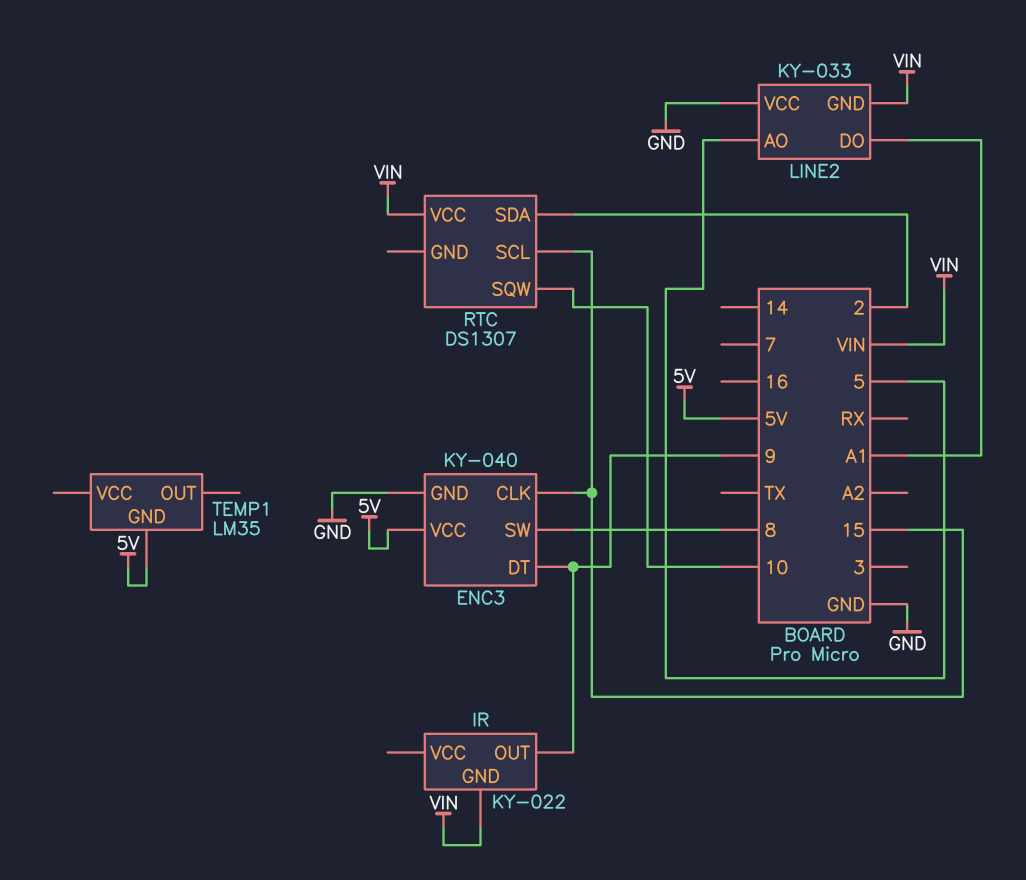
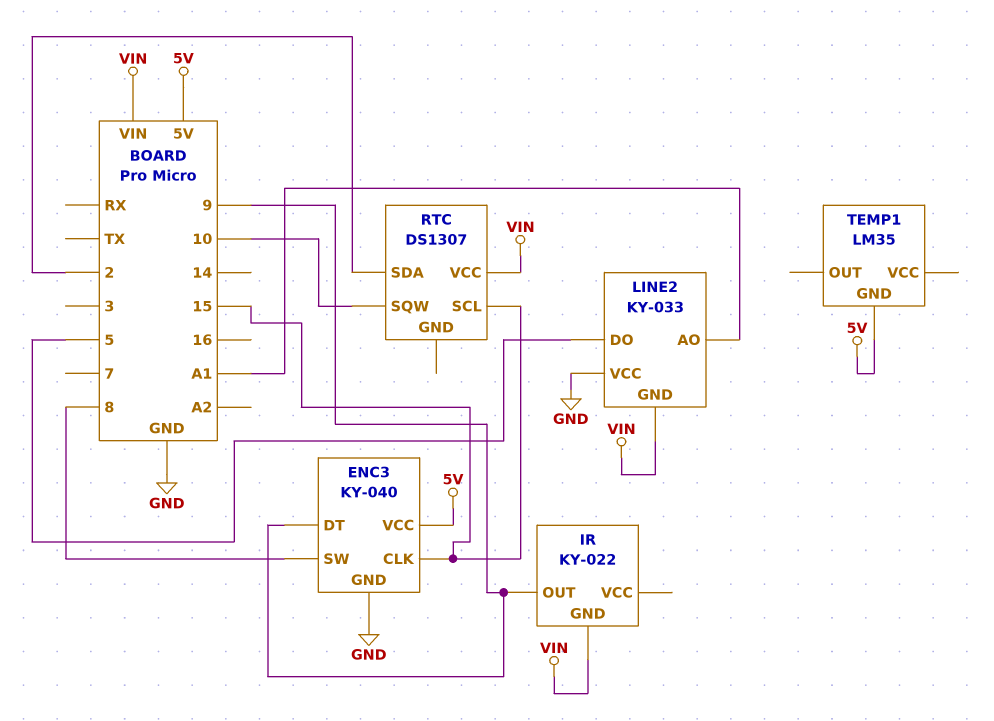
LINE2 pin AO: 5 -> A1
LINE2 pin DO: A1 -> 5

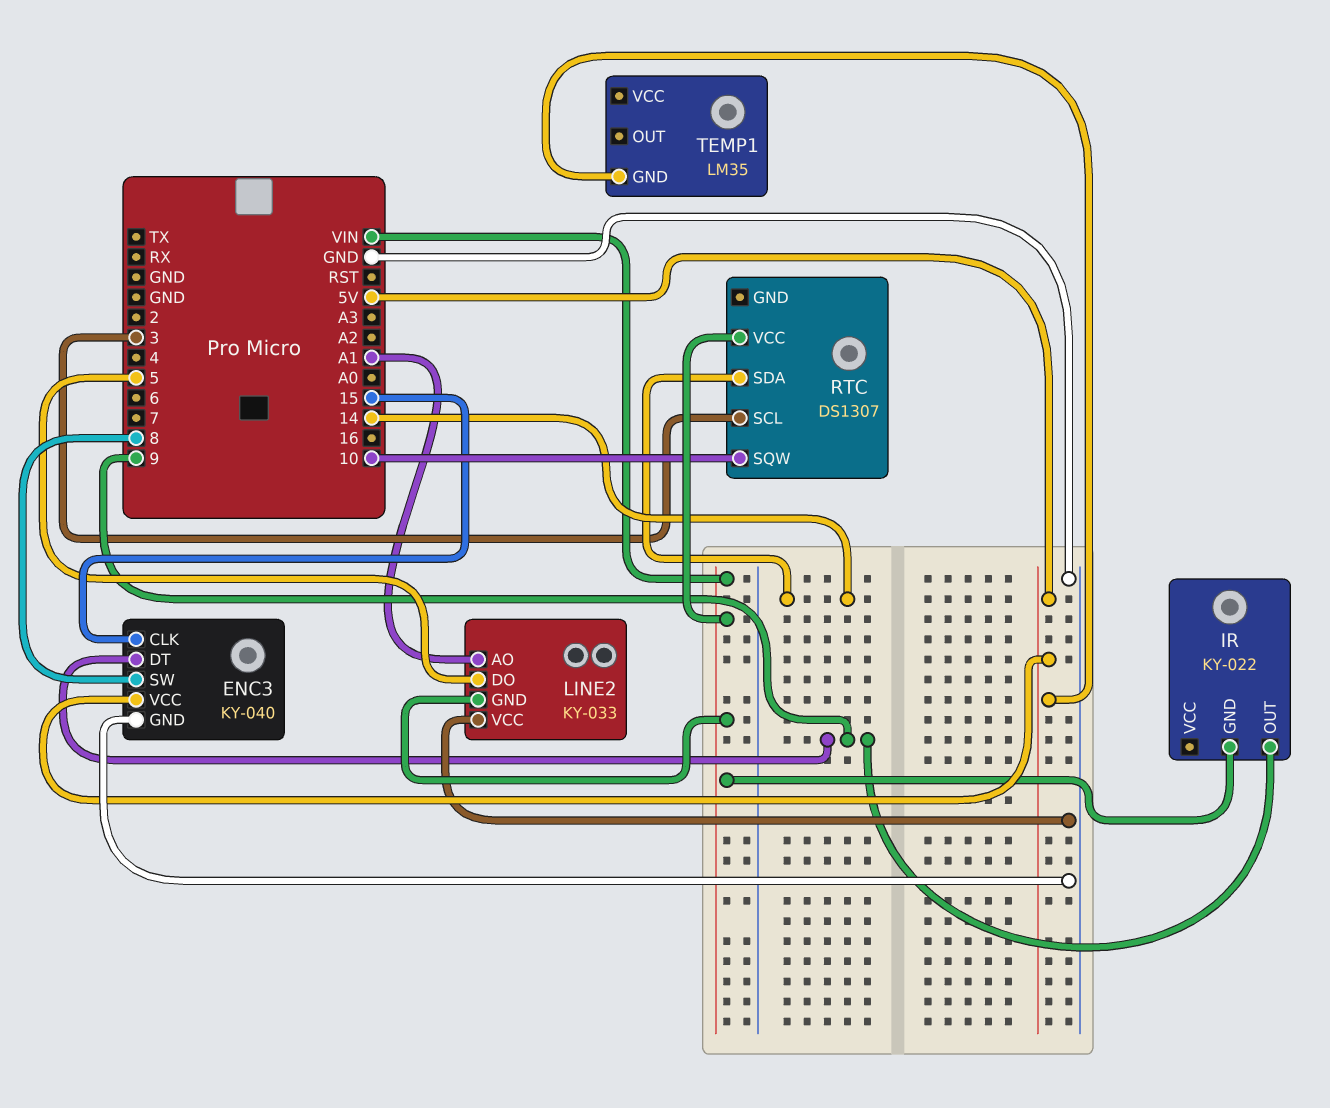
RTC pin SCL: 15 -> 3
RTC pin SDA: 2 -> 14

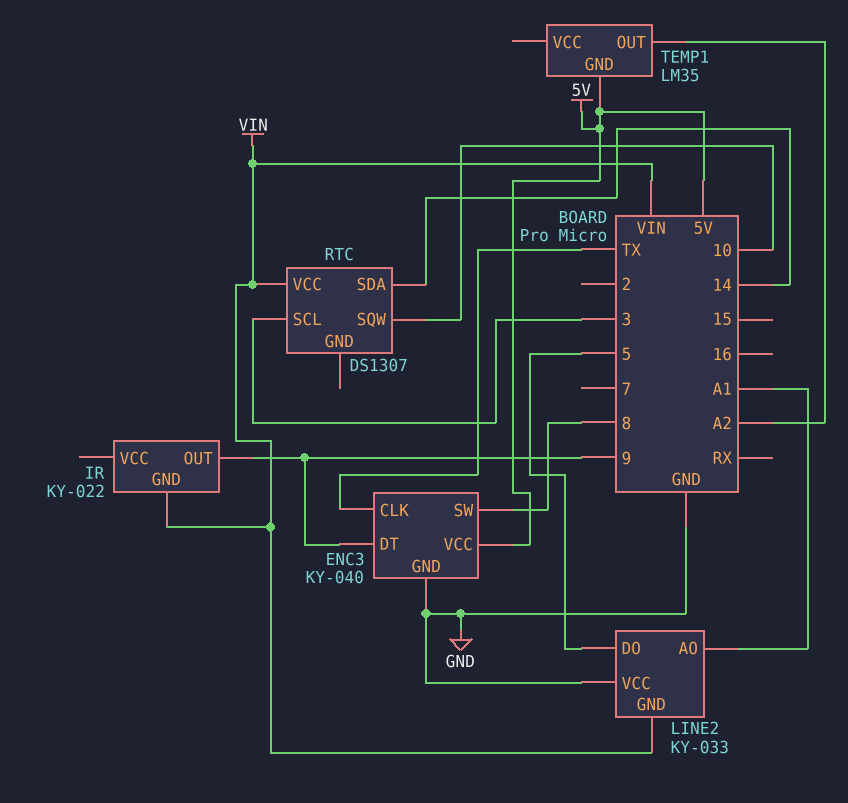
ENC3 pin CLK: 15 -> TX
TEMP1 pin OUT: none -> A2

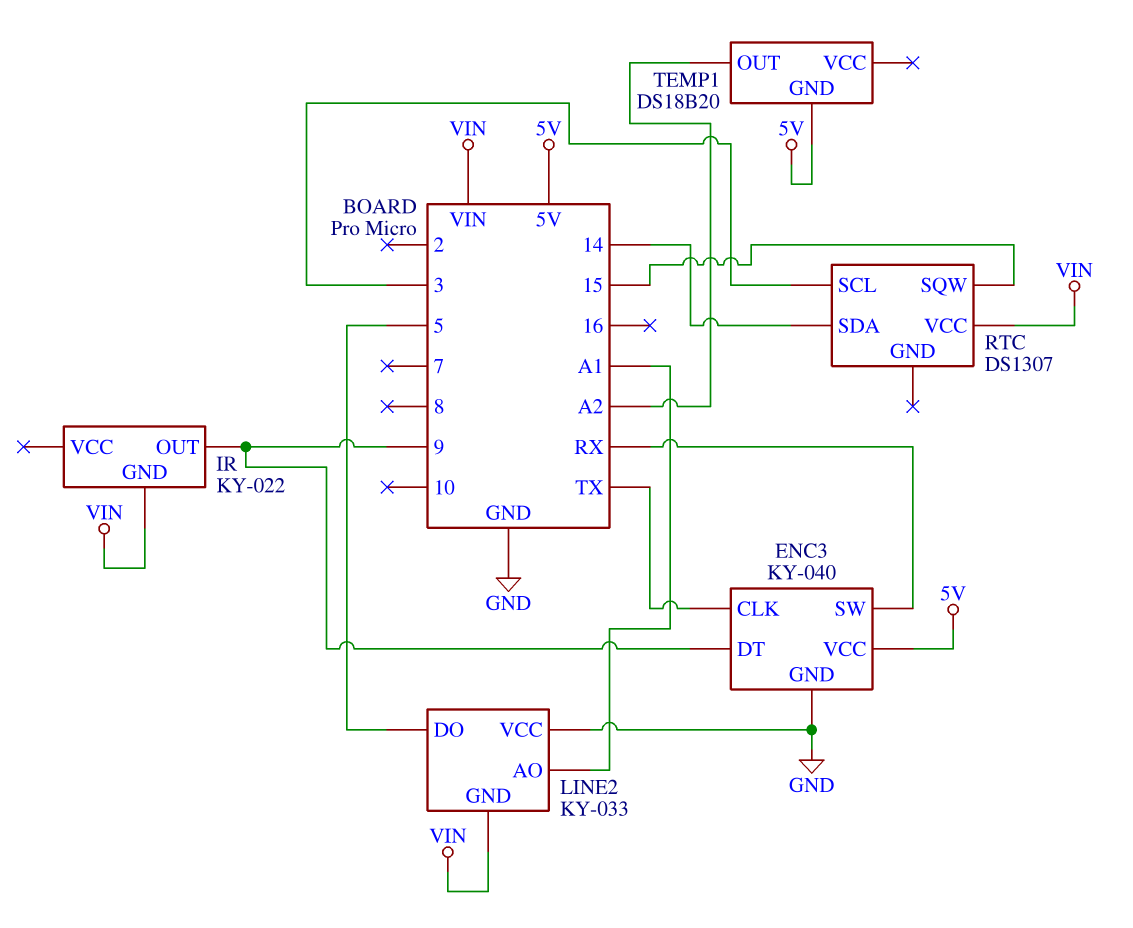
ENC3 pin SW: 8 -> RX
RTC pin SQW: 10 -> 15
TEMP1: LM35 -> DS18B20

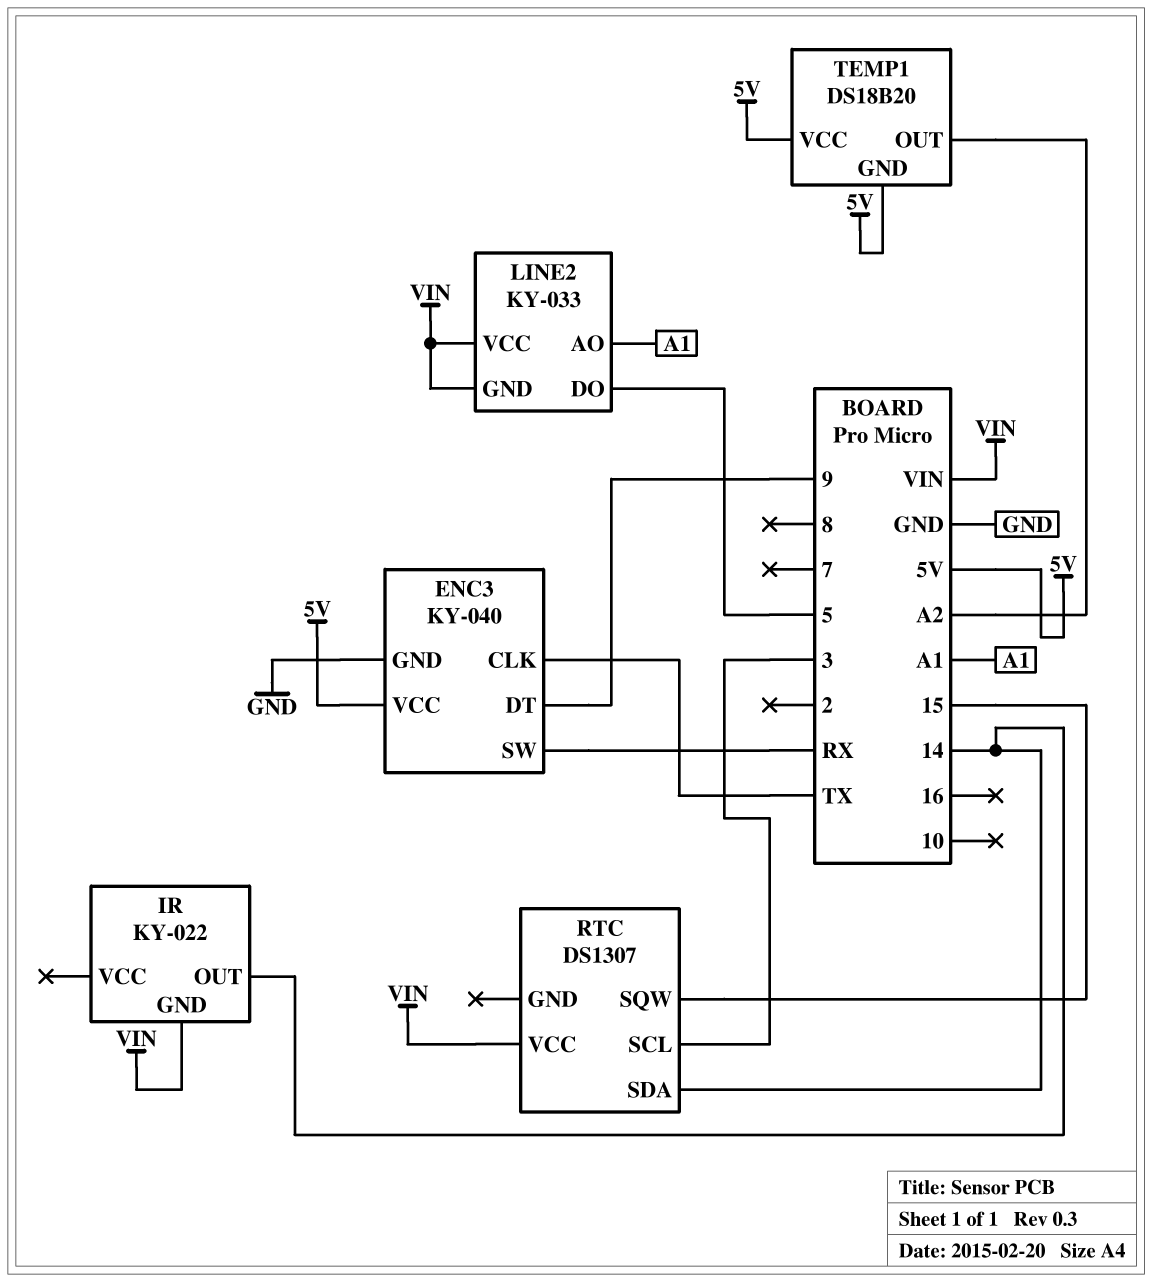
IR pin OUT: 9 -> 14
LINE2 pin VCC: GND -> VIN
TEMP1 pin VCC: none -> 5V

